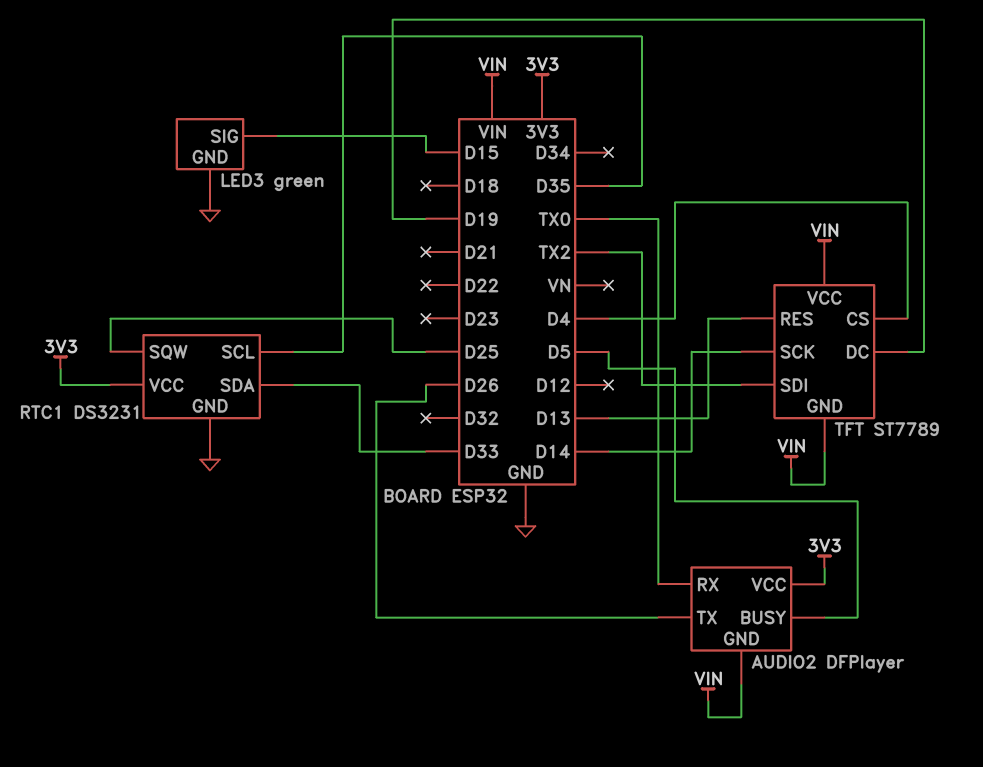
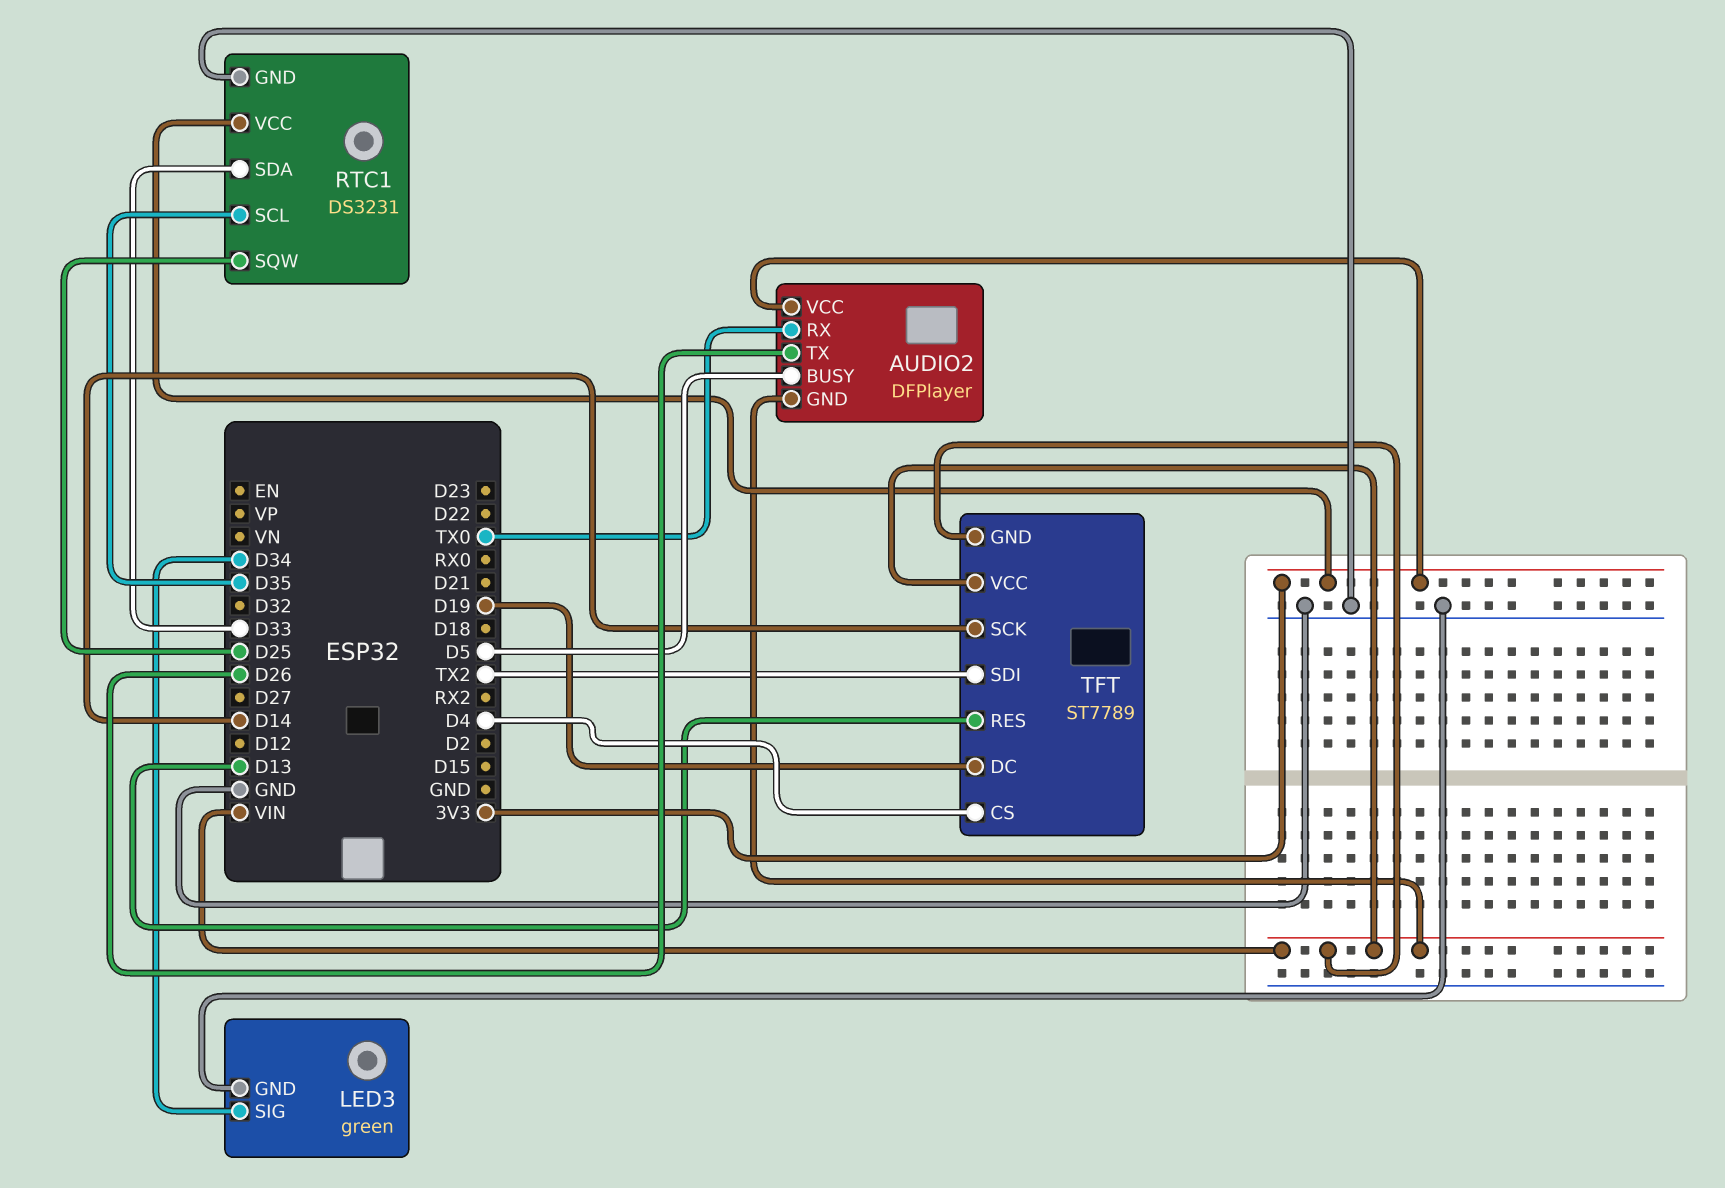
LED3 pin SIG: D15 -> D34

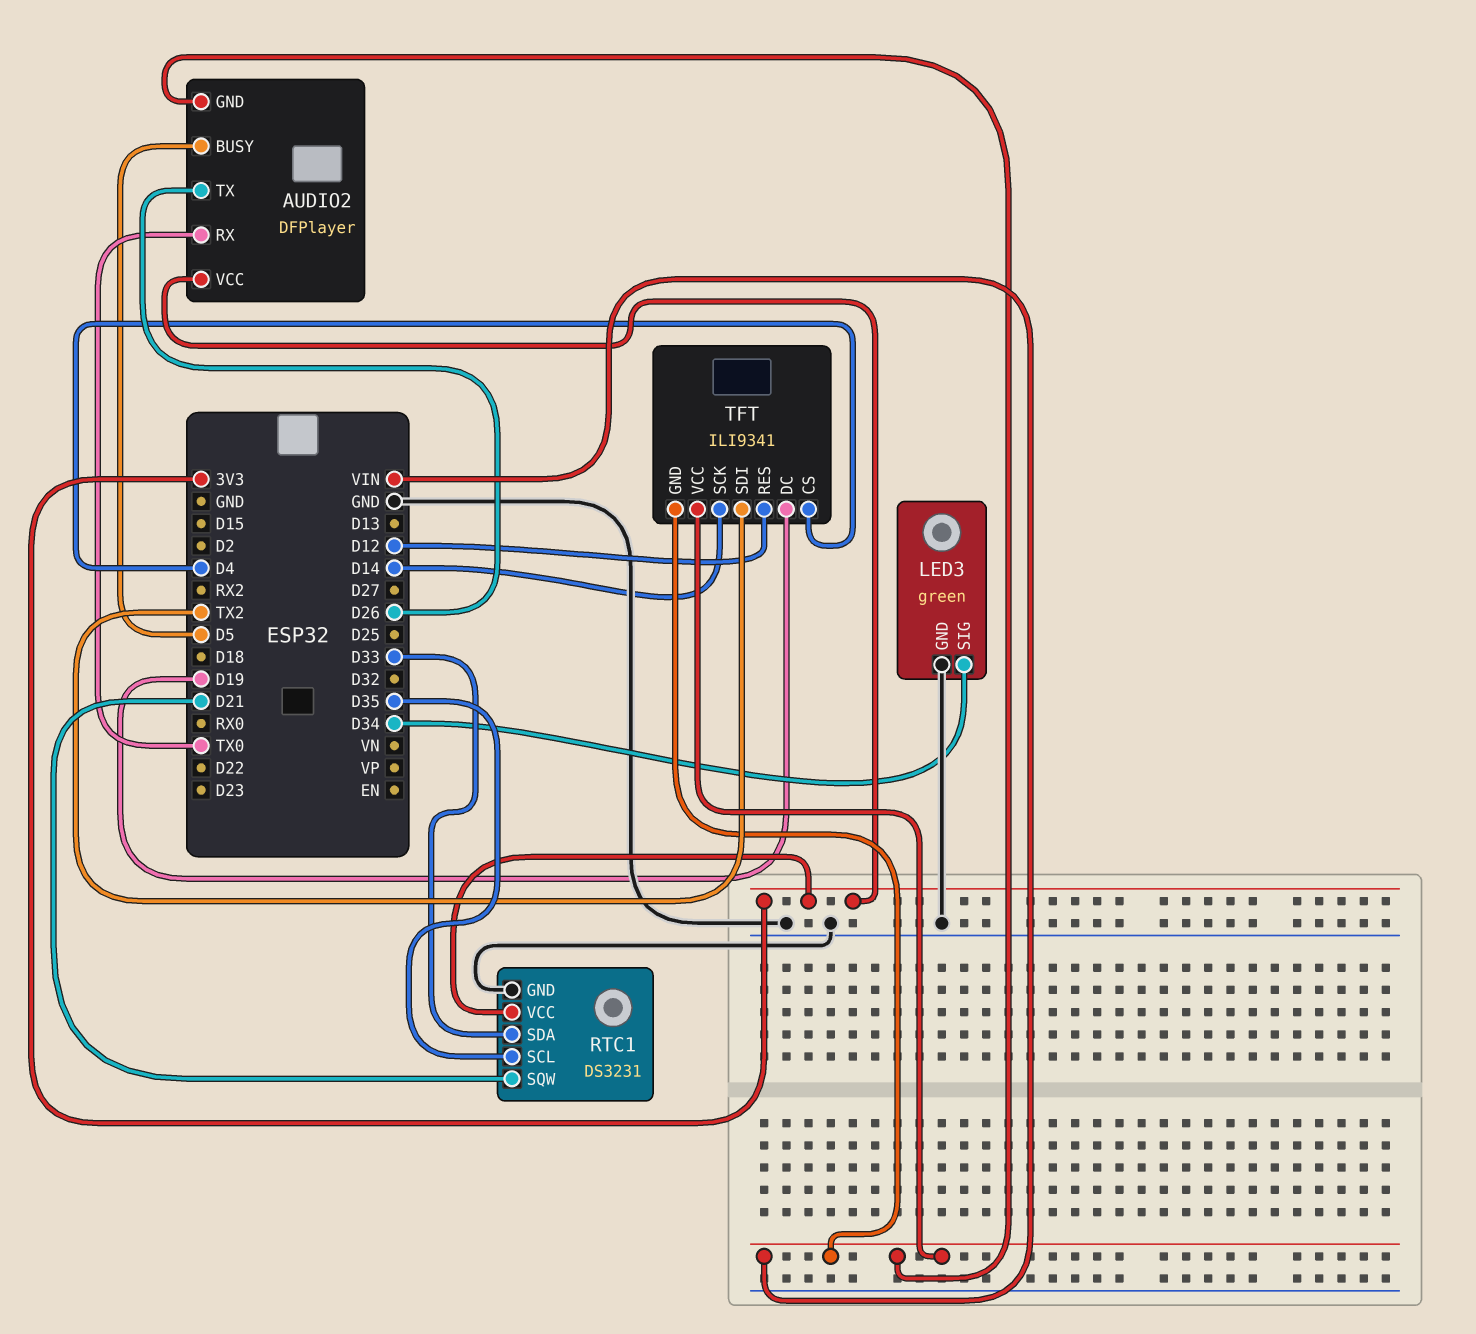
RTC1 pin SQW: D25 -> D21
TFT: ST7789 -> ILI9341
TFT pin RES: D13 -> D12

